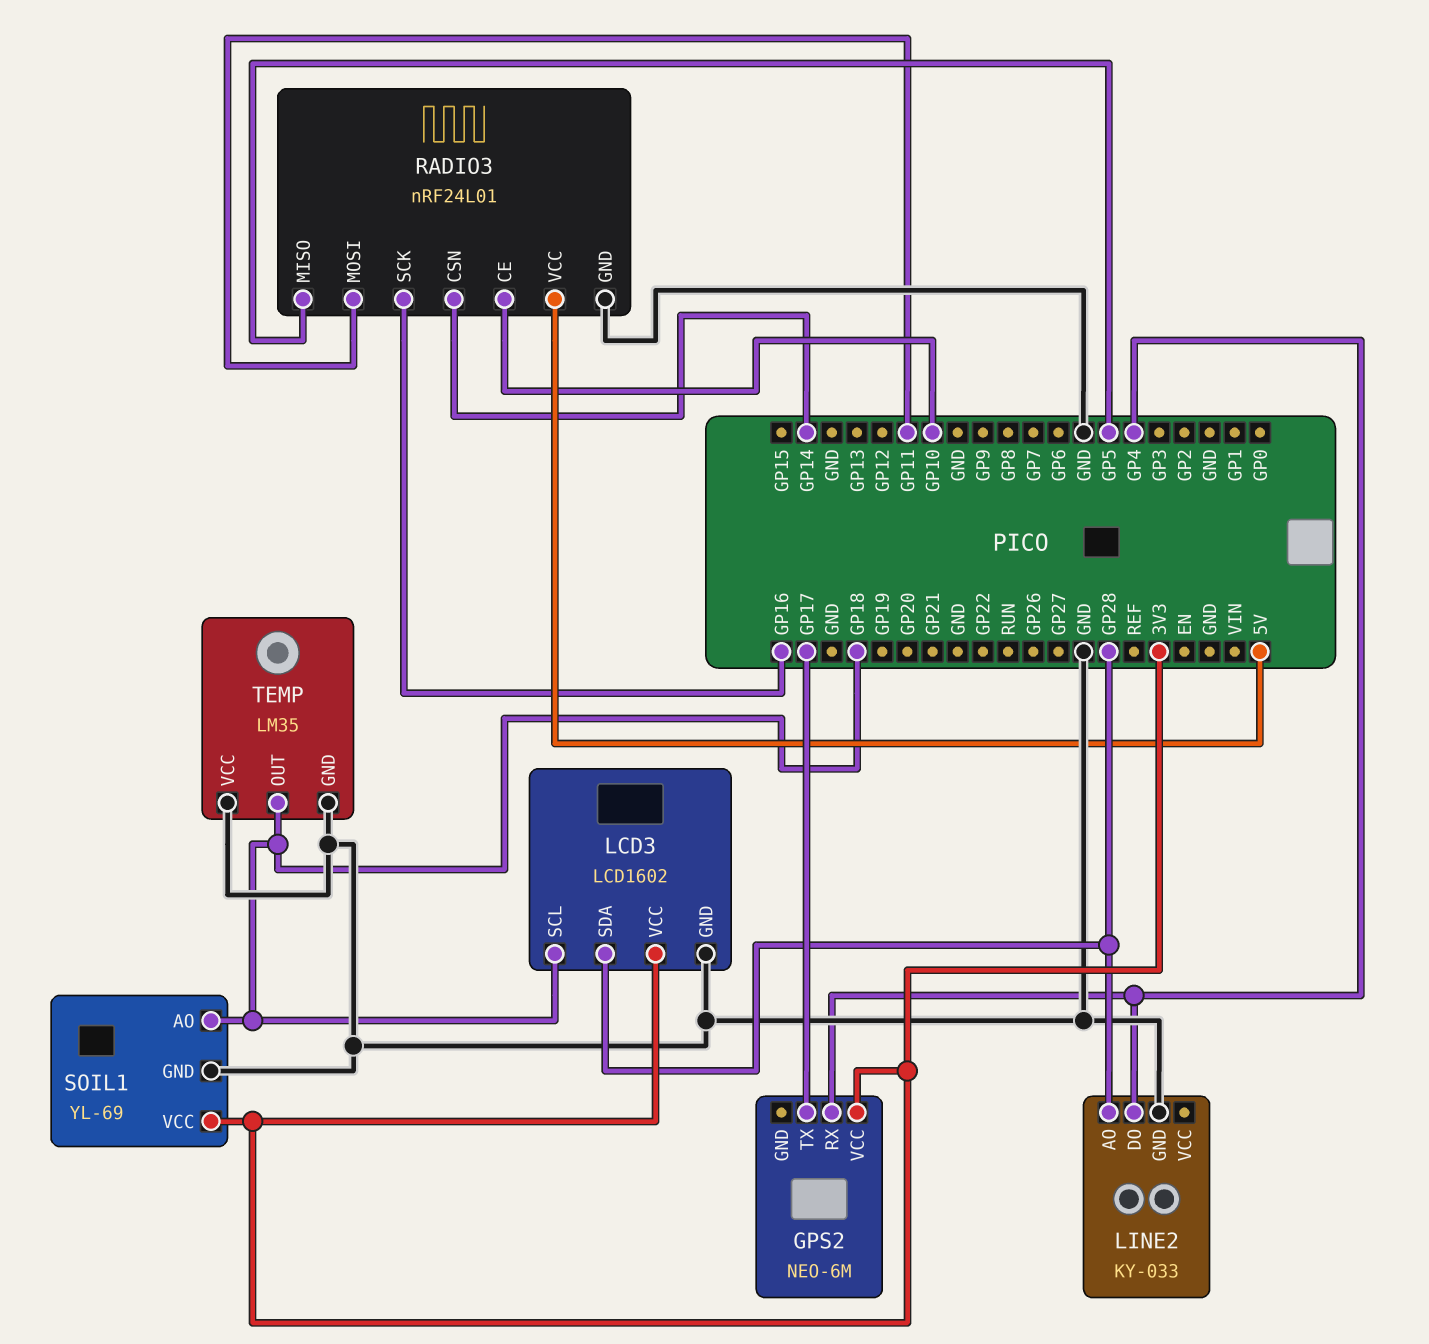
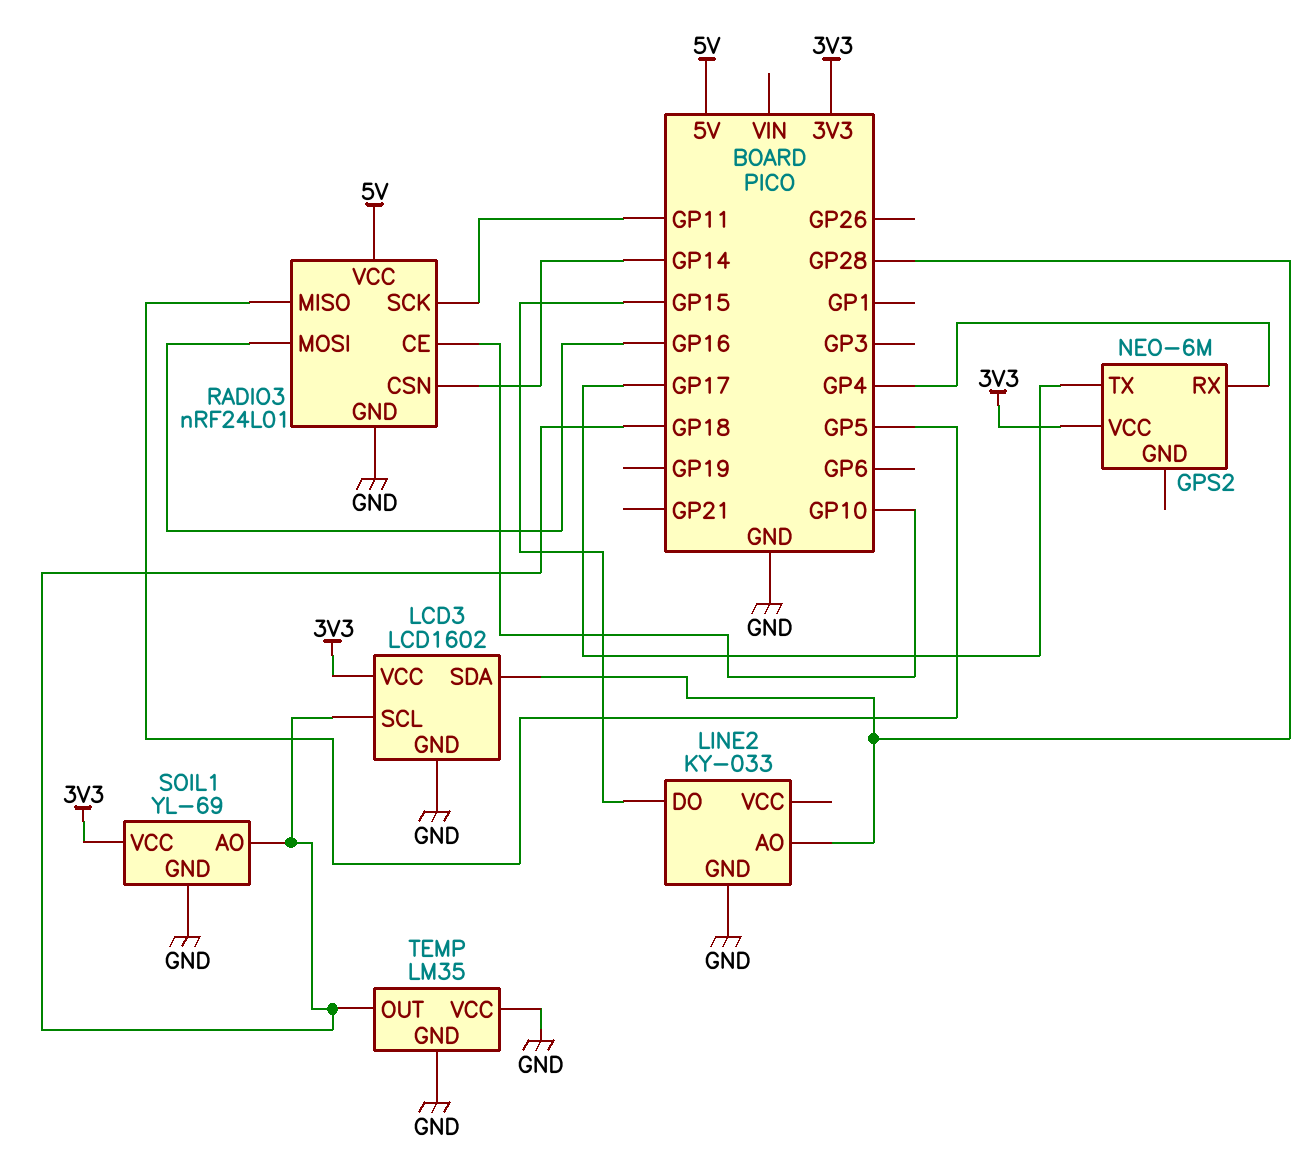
LINE2 pin DO: GP4 -> GP15
RADIO3 pin MOSI: GP11 -> GP16
RADIO3 pin SCK: GP16 -> GP11

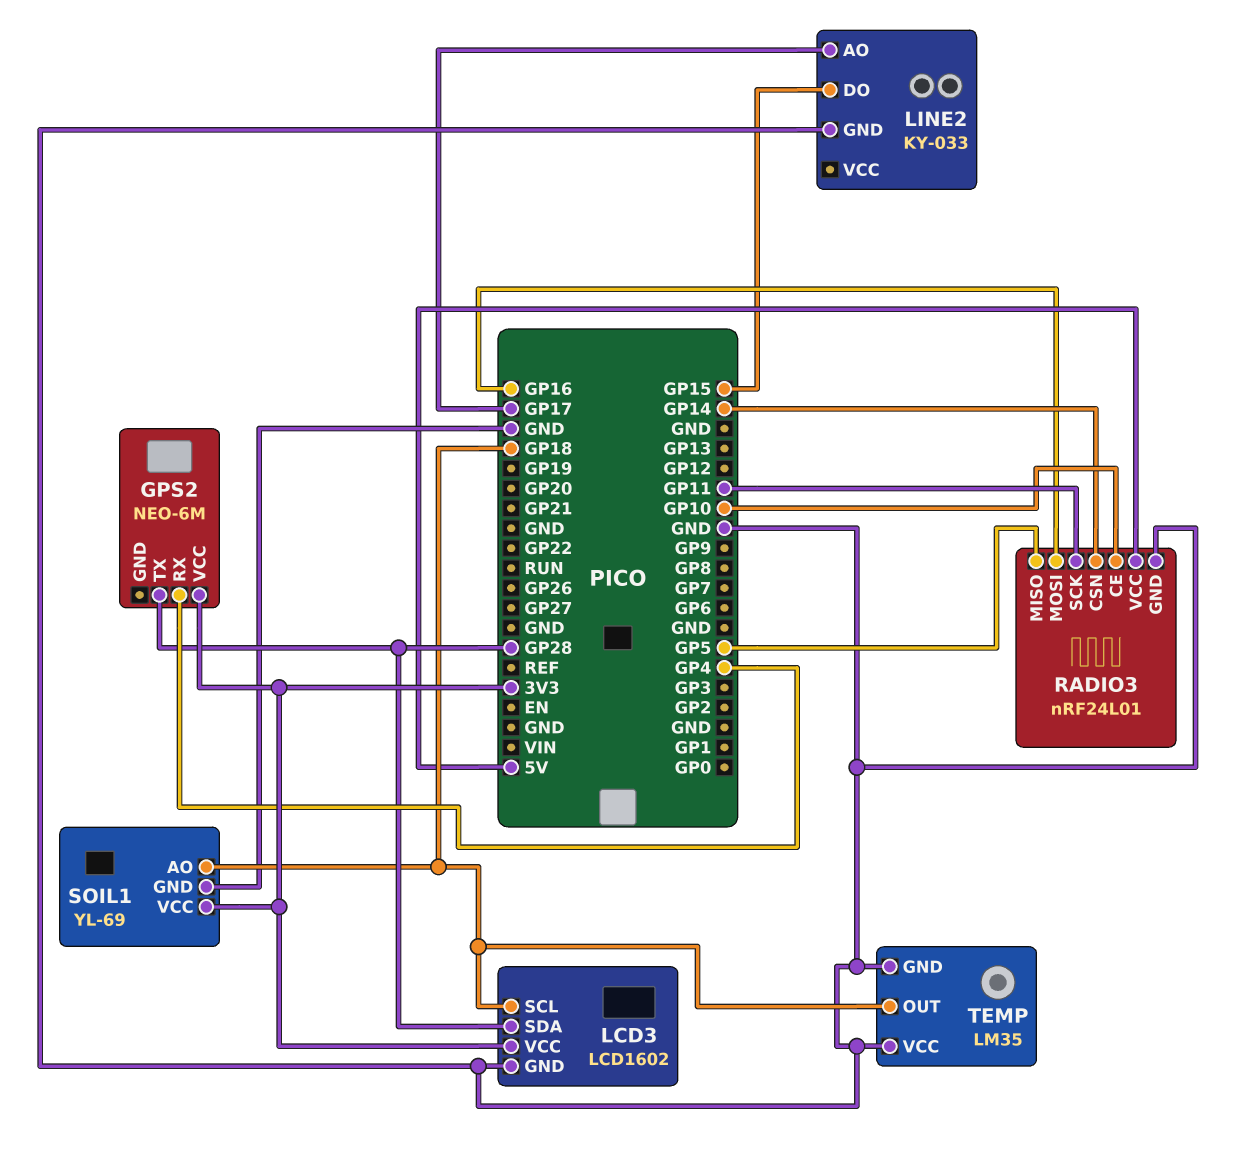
GPS2 pin TX: GP17 -> GP28
LINE2 pin AO: GP28 -> GP17

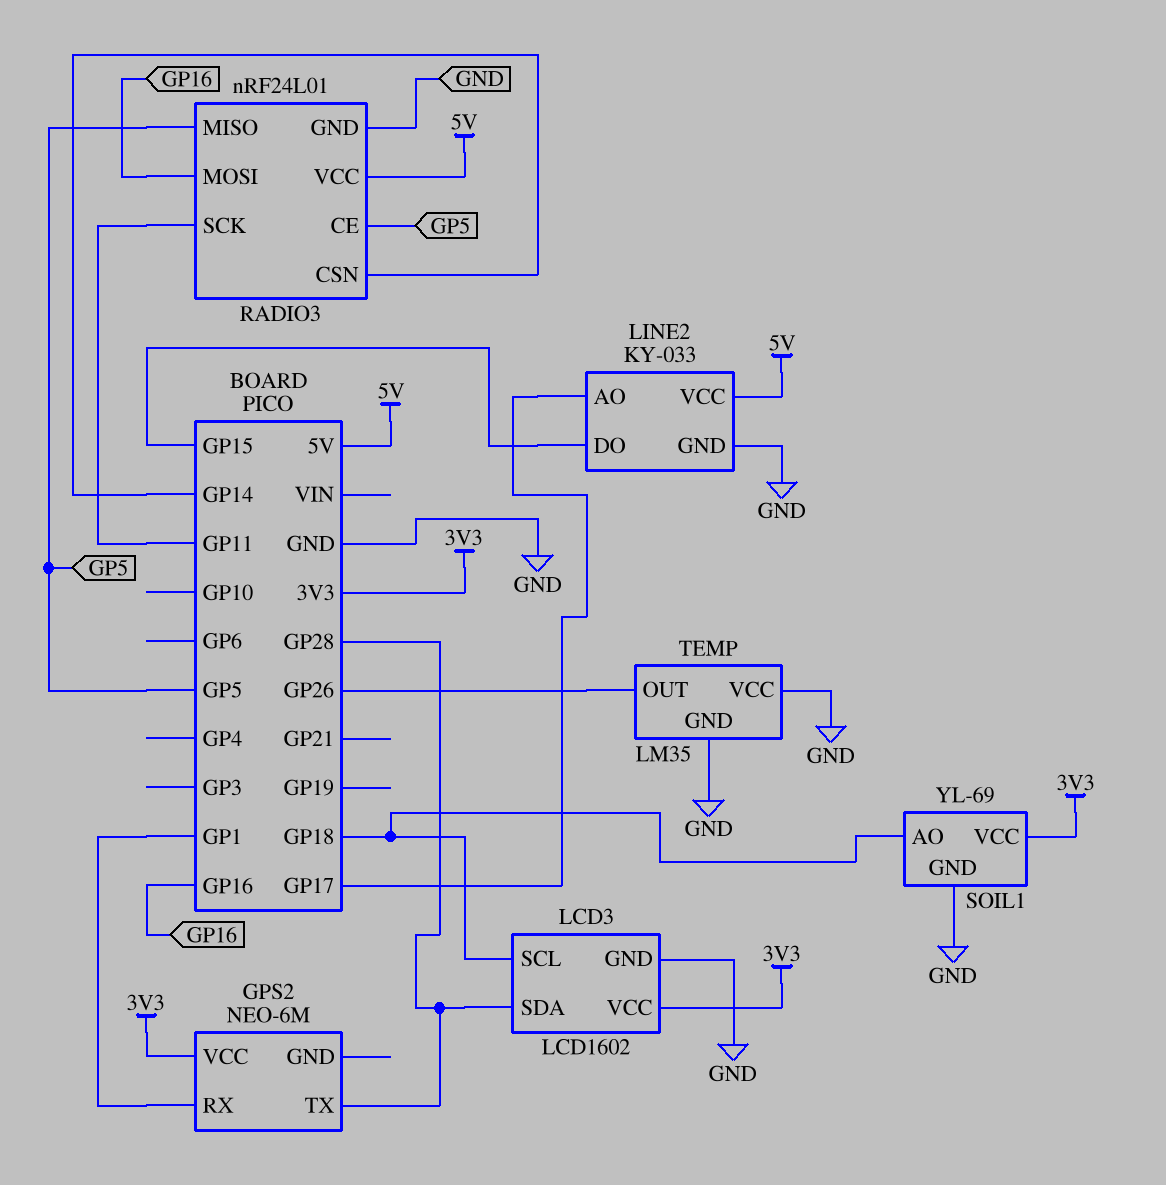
GPS2 pin RX: GP4 -> GP1
LINE2 pin VCC: none -> 5V
RADIO3 pin CE: GP10 -> GP5
TEMP pin OUT: GP18 -> GP26

